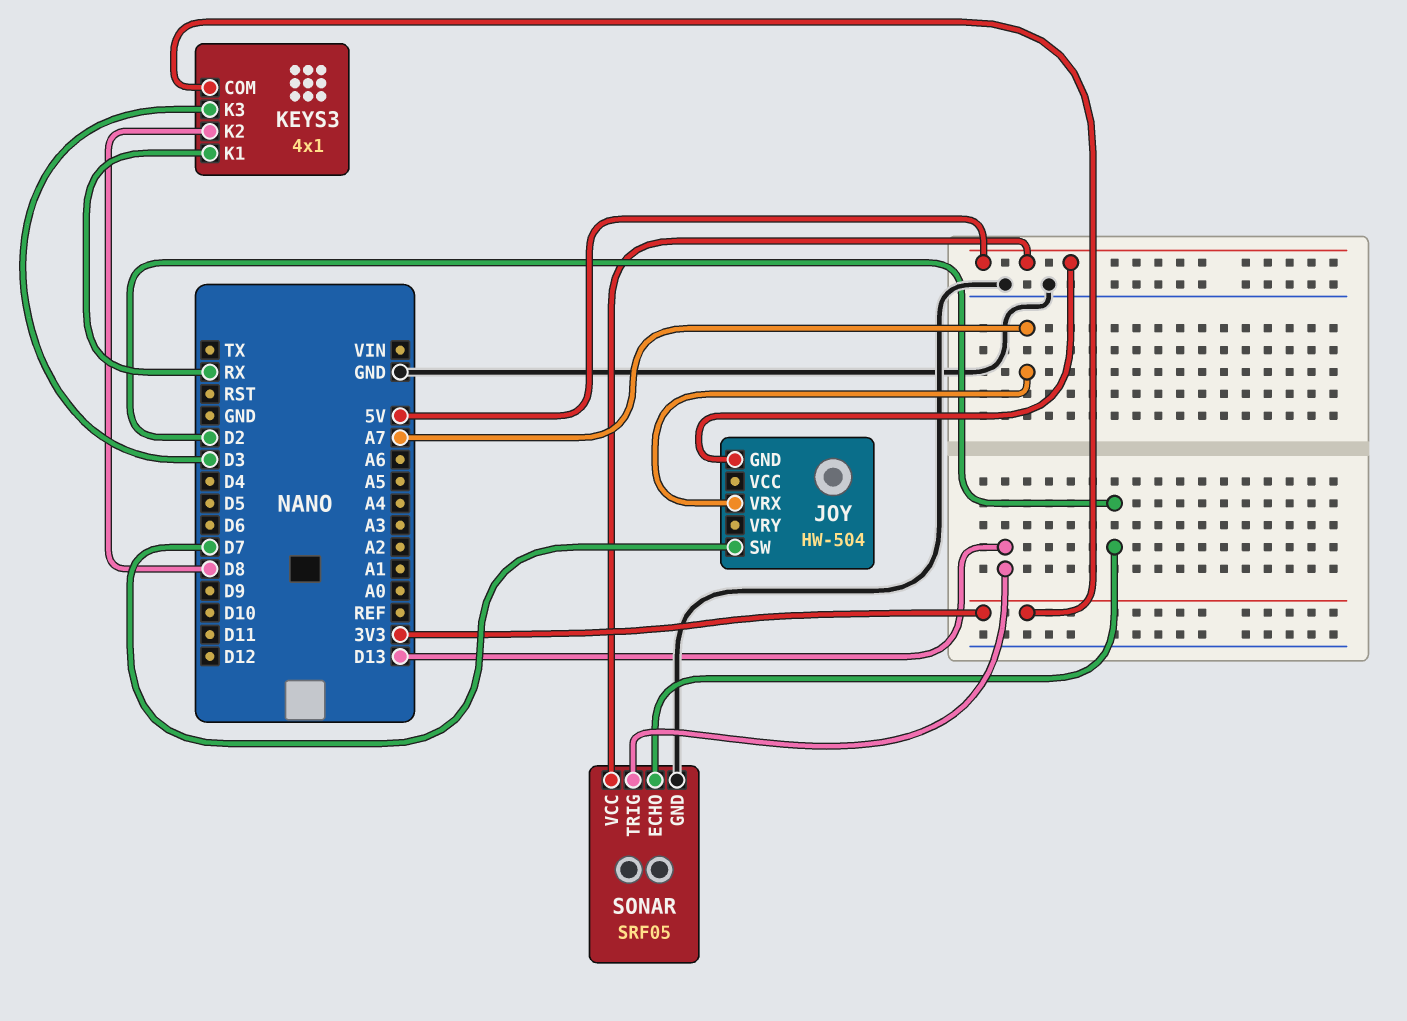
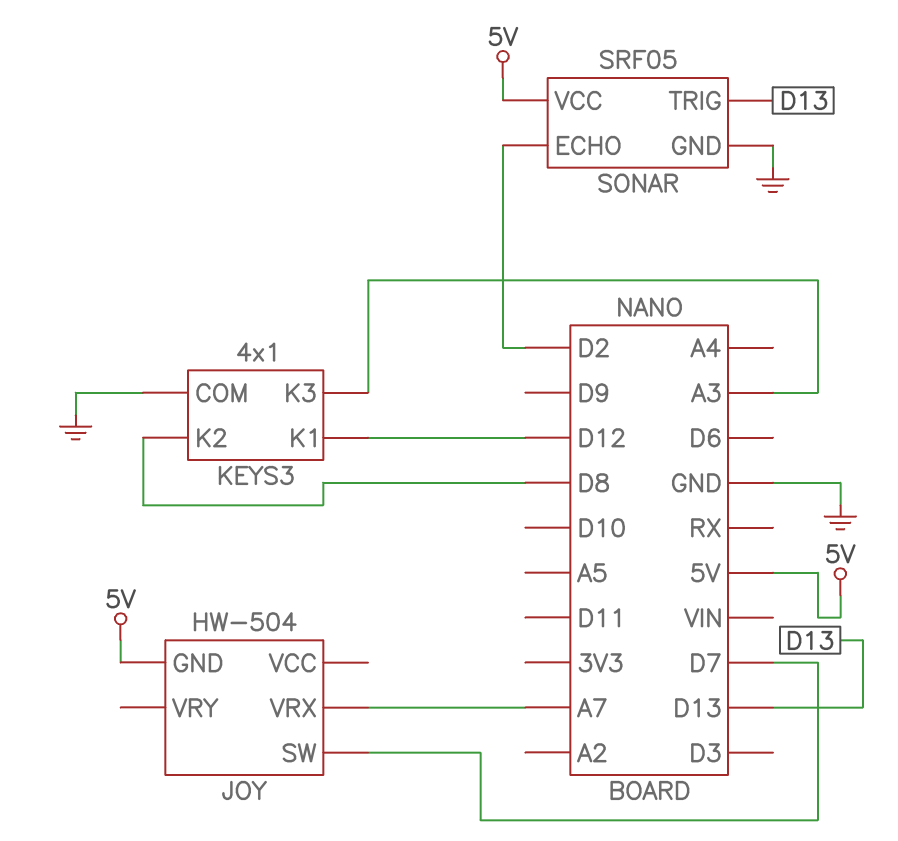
KEYS3 pin COM: 3V3 -> GND
KEYS3 pin K1: RX -> D12
KEYS3 pin K3: D3 -> A3

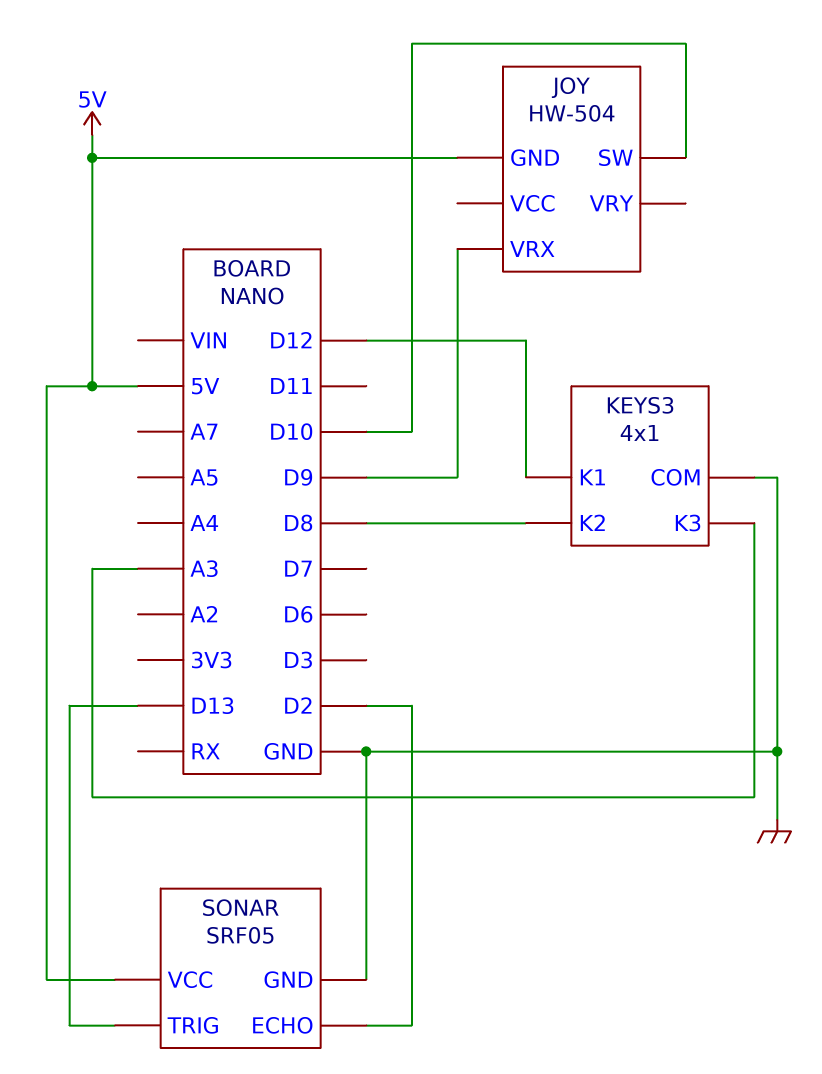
JOY pin SW: D7 -> D10
JOY pin VRX: A7 -> D9

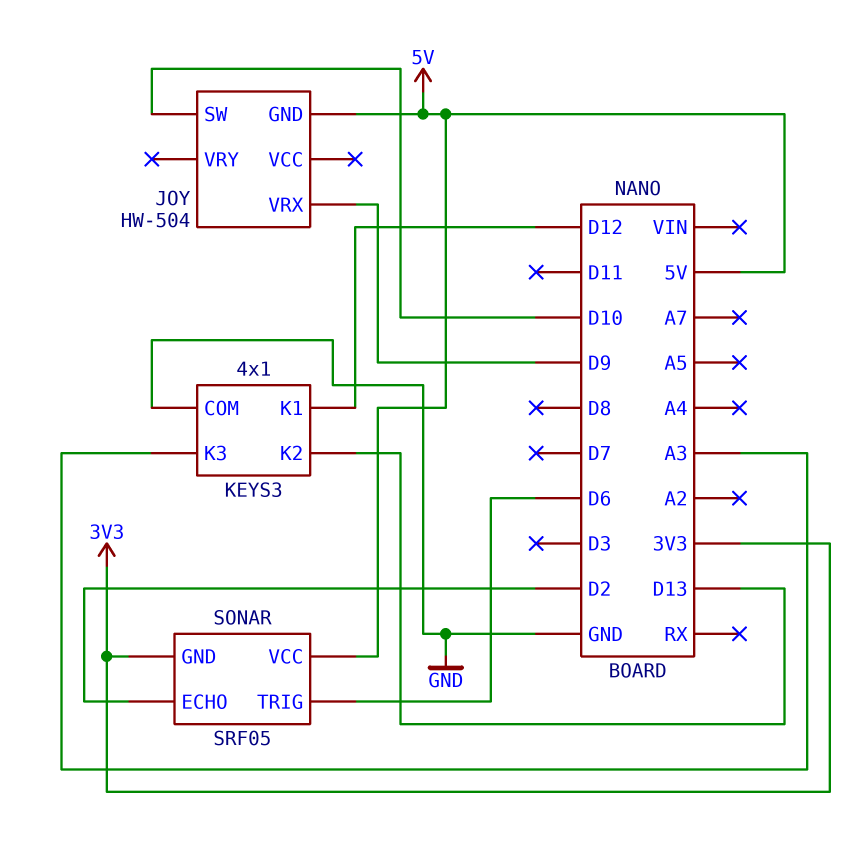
KEYS3 pin K2: D8 -> D13
SONAR pin GND: GND -> 3V3
SONAR pin TRIG: D13 -> D6

